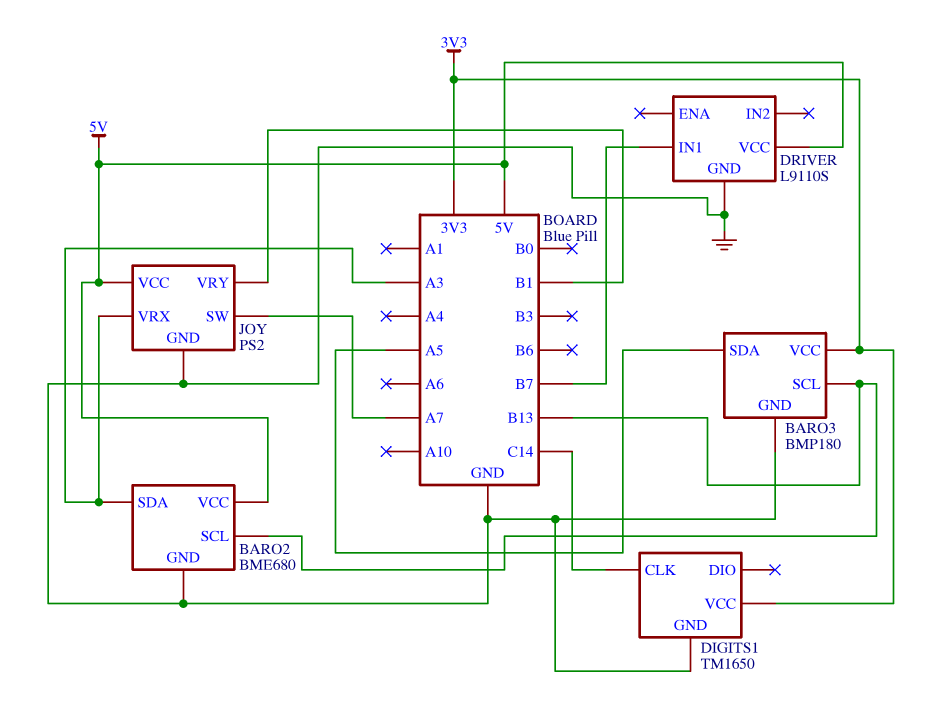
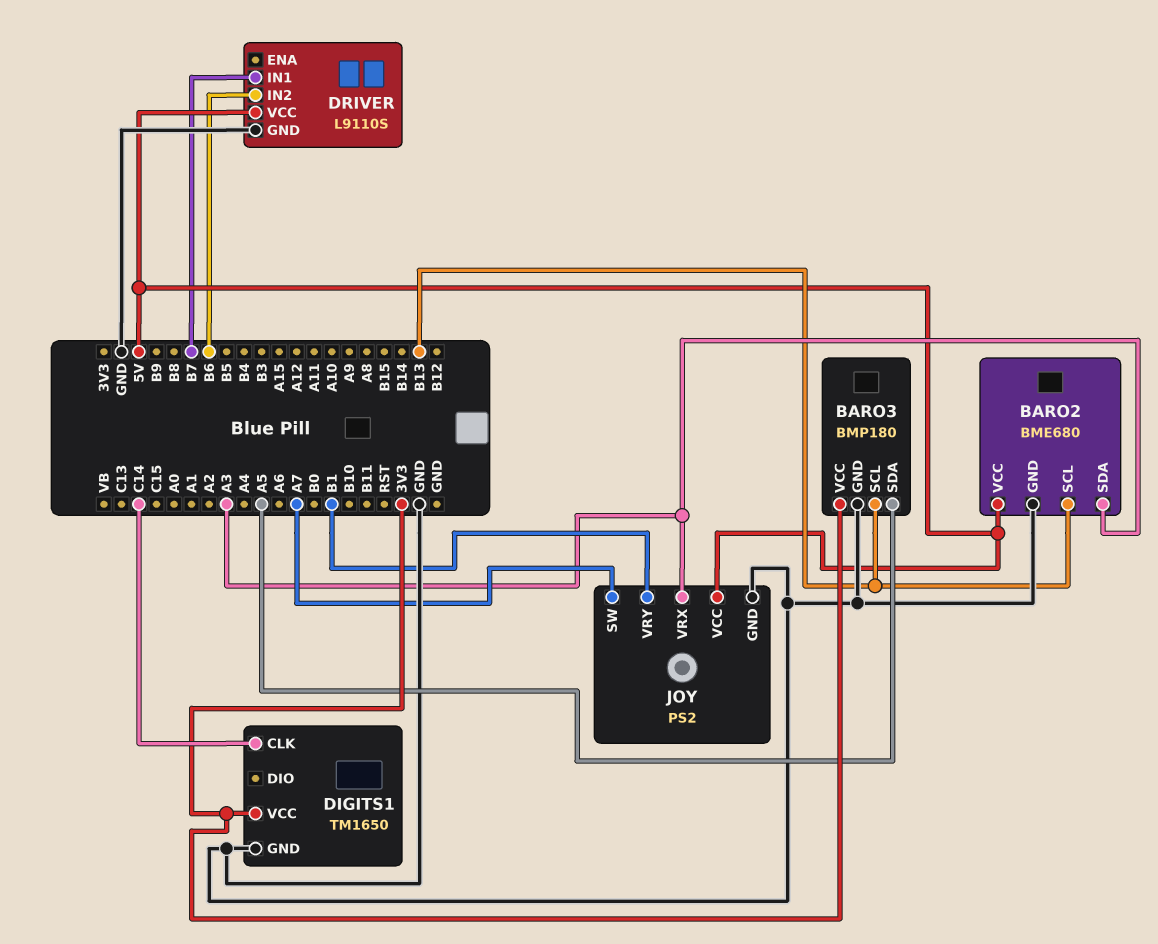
DRIVER pin IN2: none -> B6

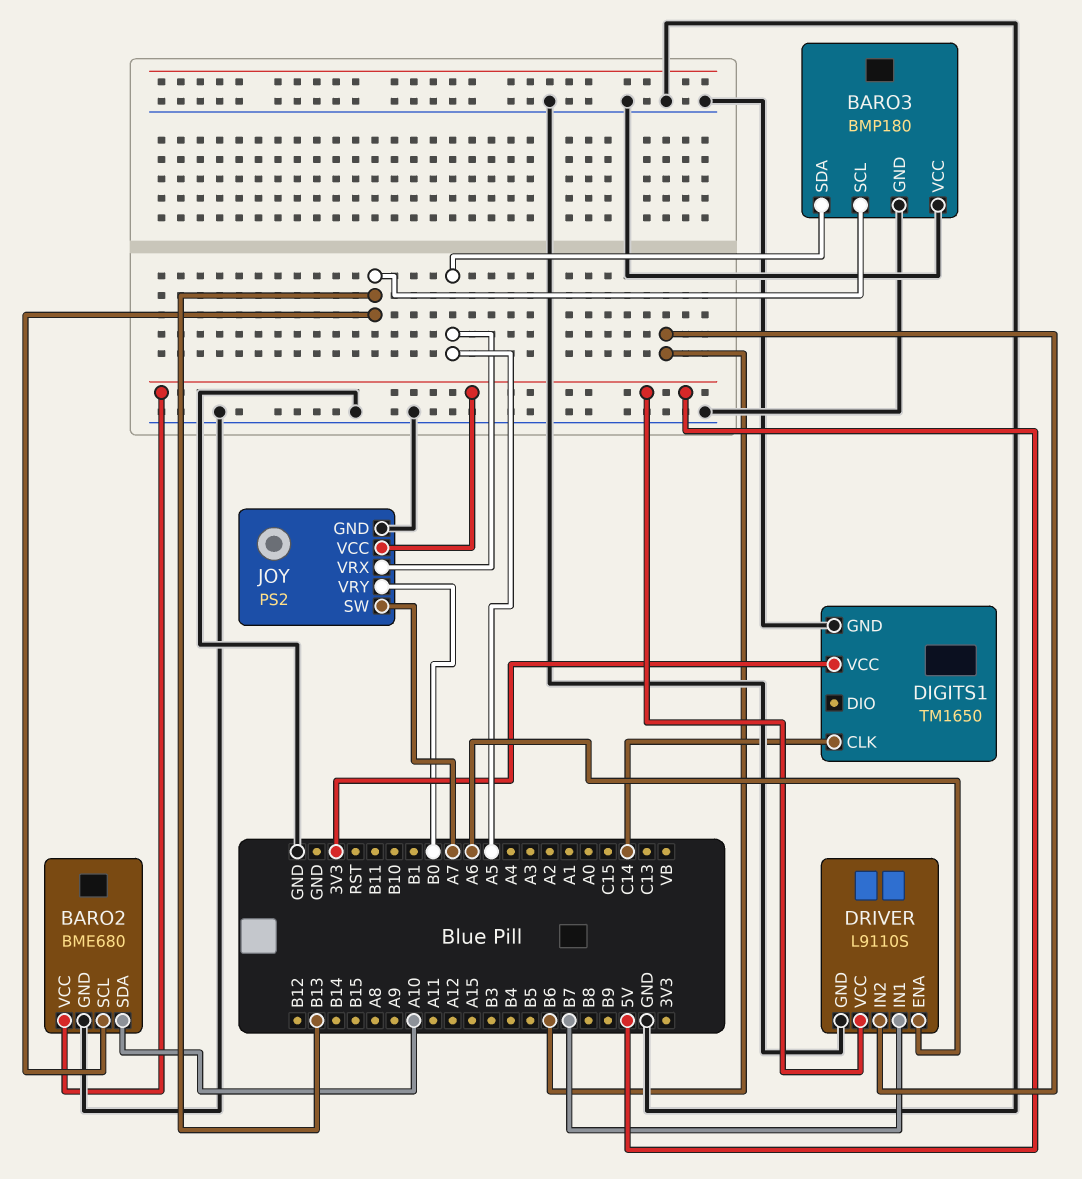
BARO2 pin SDA: A3 -> A10
BARO3 pin VCC: 3V3 -> GND
DRIVER pin ENA: none -> A6
JOY pin VRX: A3 -> A5
JOY pin VRY: B1 -> B0

